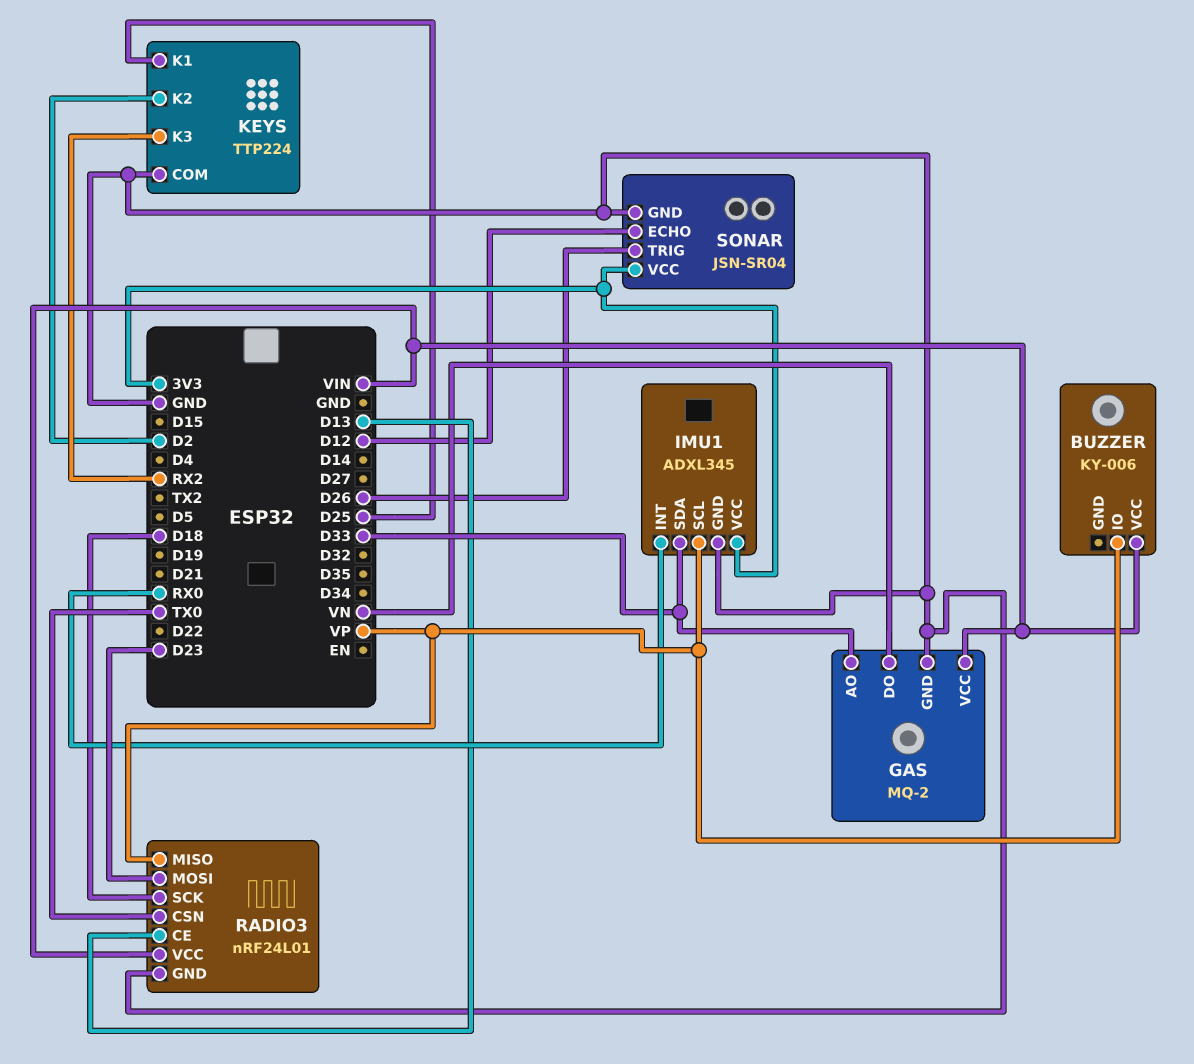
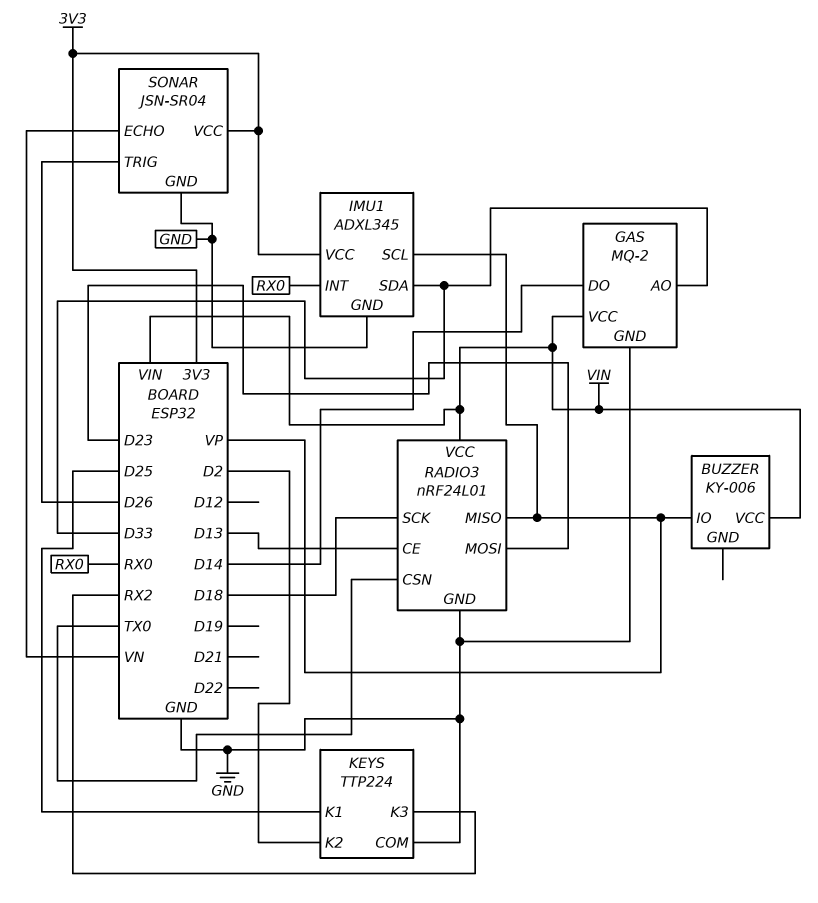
GAS pin DO: VN -> D14
SONAR pin ECHO: D12 -> VN

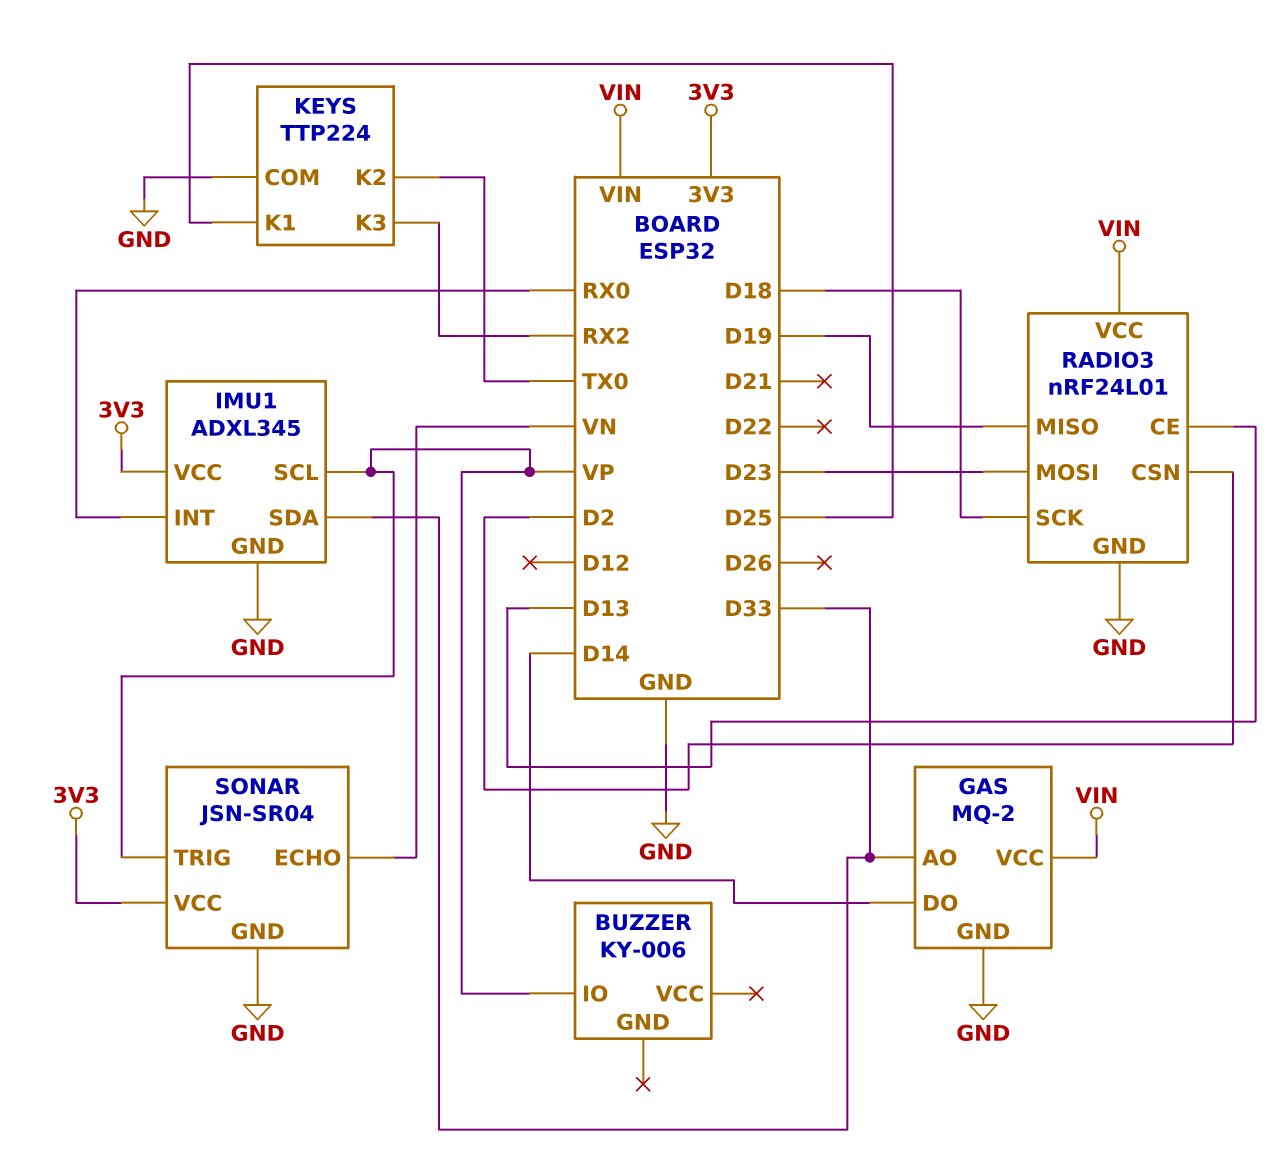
BUZZER pin VCC: VIN -> none
KEYS pin K2: D2 -> TX0
RADIO3 pin CSN: TX0 -> D2
RADIO3 pin MISO: VP -> D19
SONAR pin TRIG: D26 -> VP

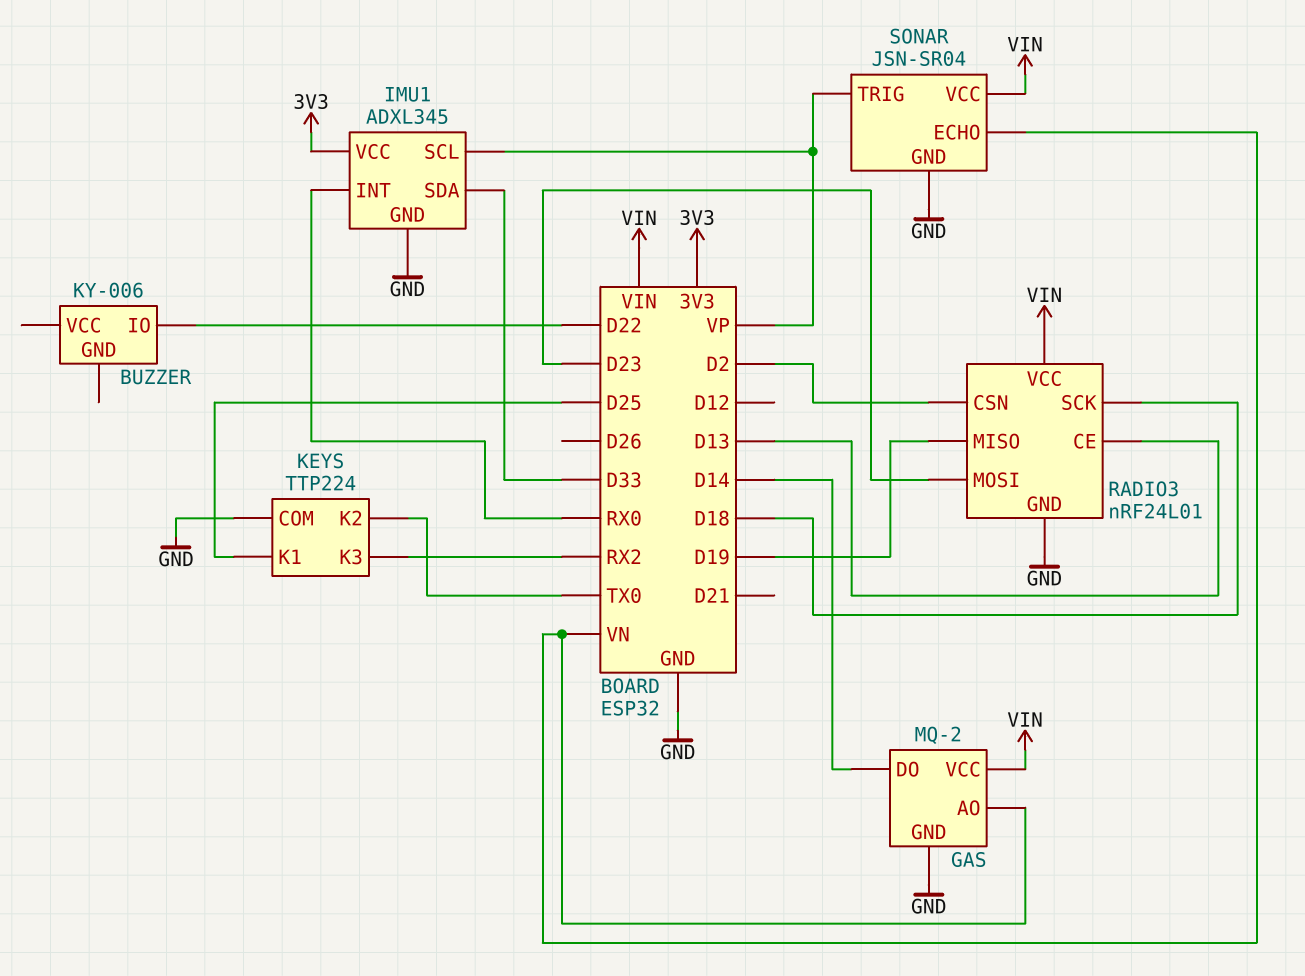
BUZZER pin IO: VP -> D22
GAS pin AO: D33 -> VN
SONAR pin VCC: 3V3 -> VIN

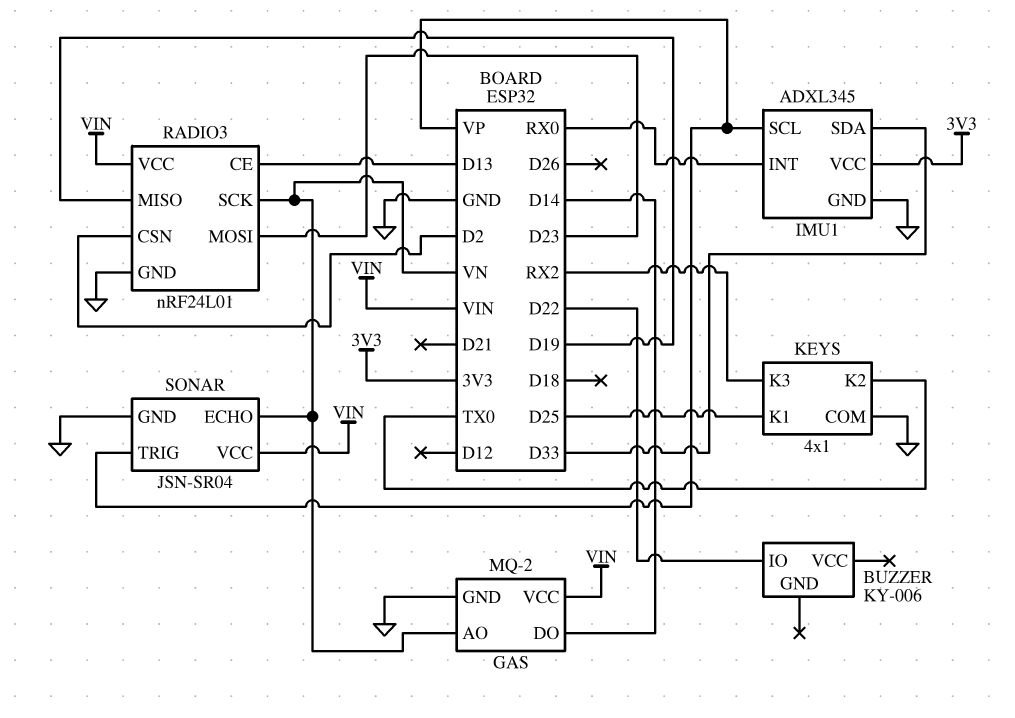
KEYS: TTP224 -> 4x1
RADIO3 pin SCK: D18 -> VN

